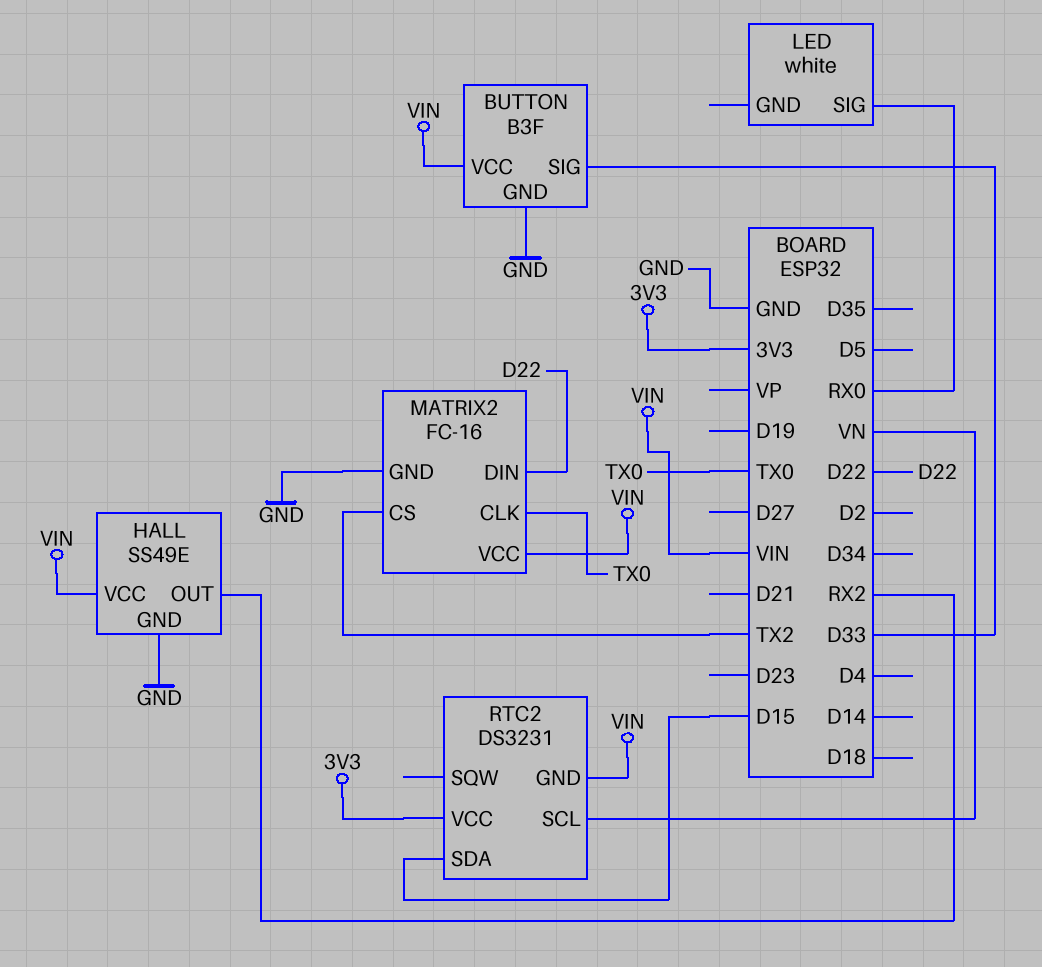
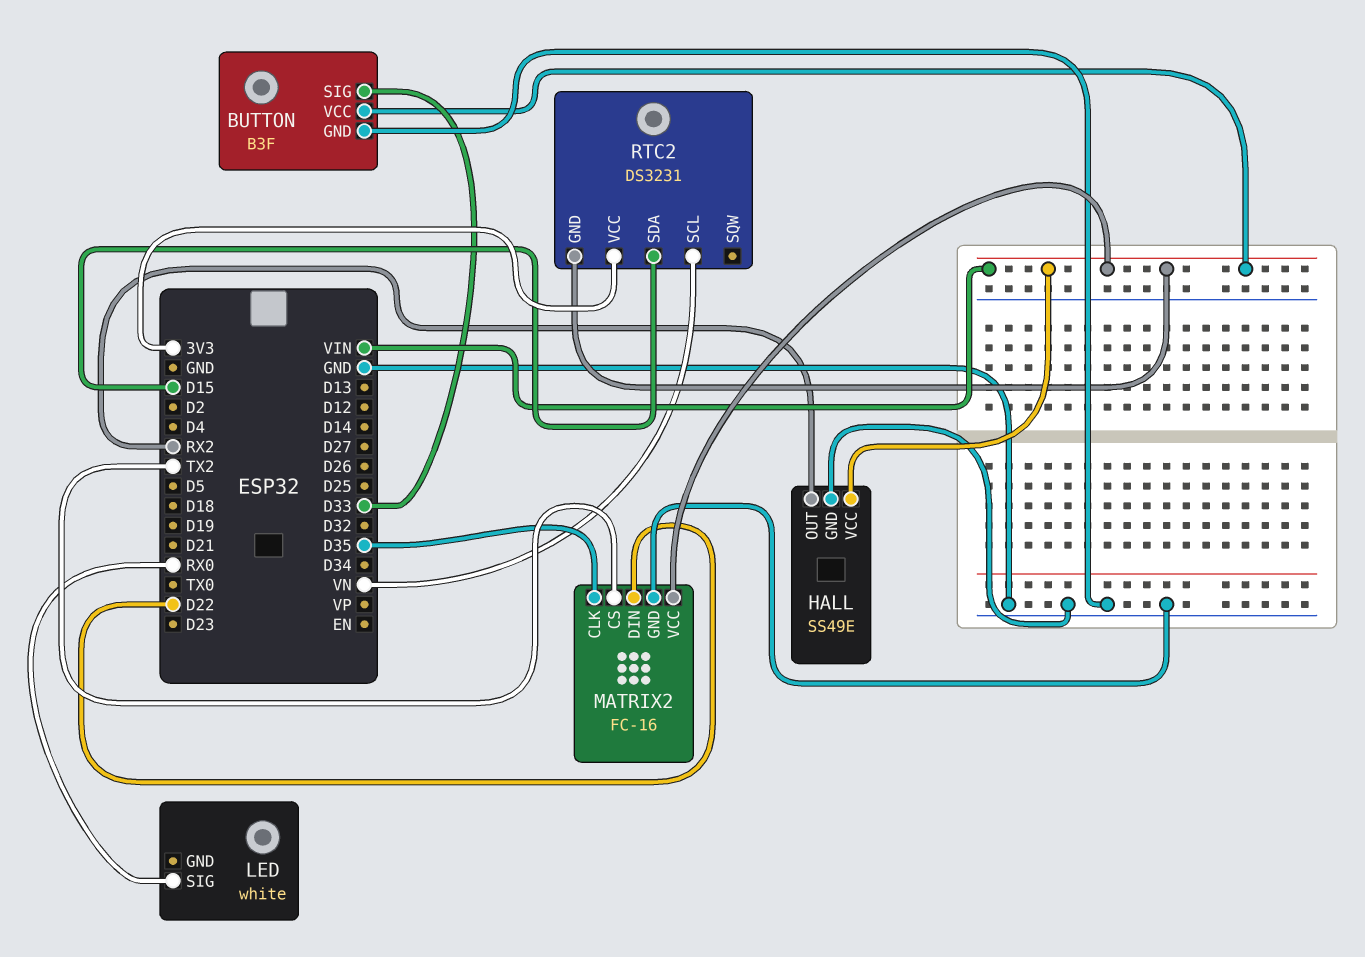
MATRIX2 pin CLK: TX0 -> D35

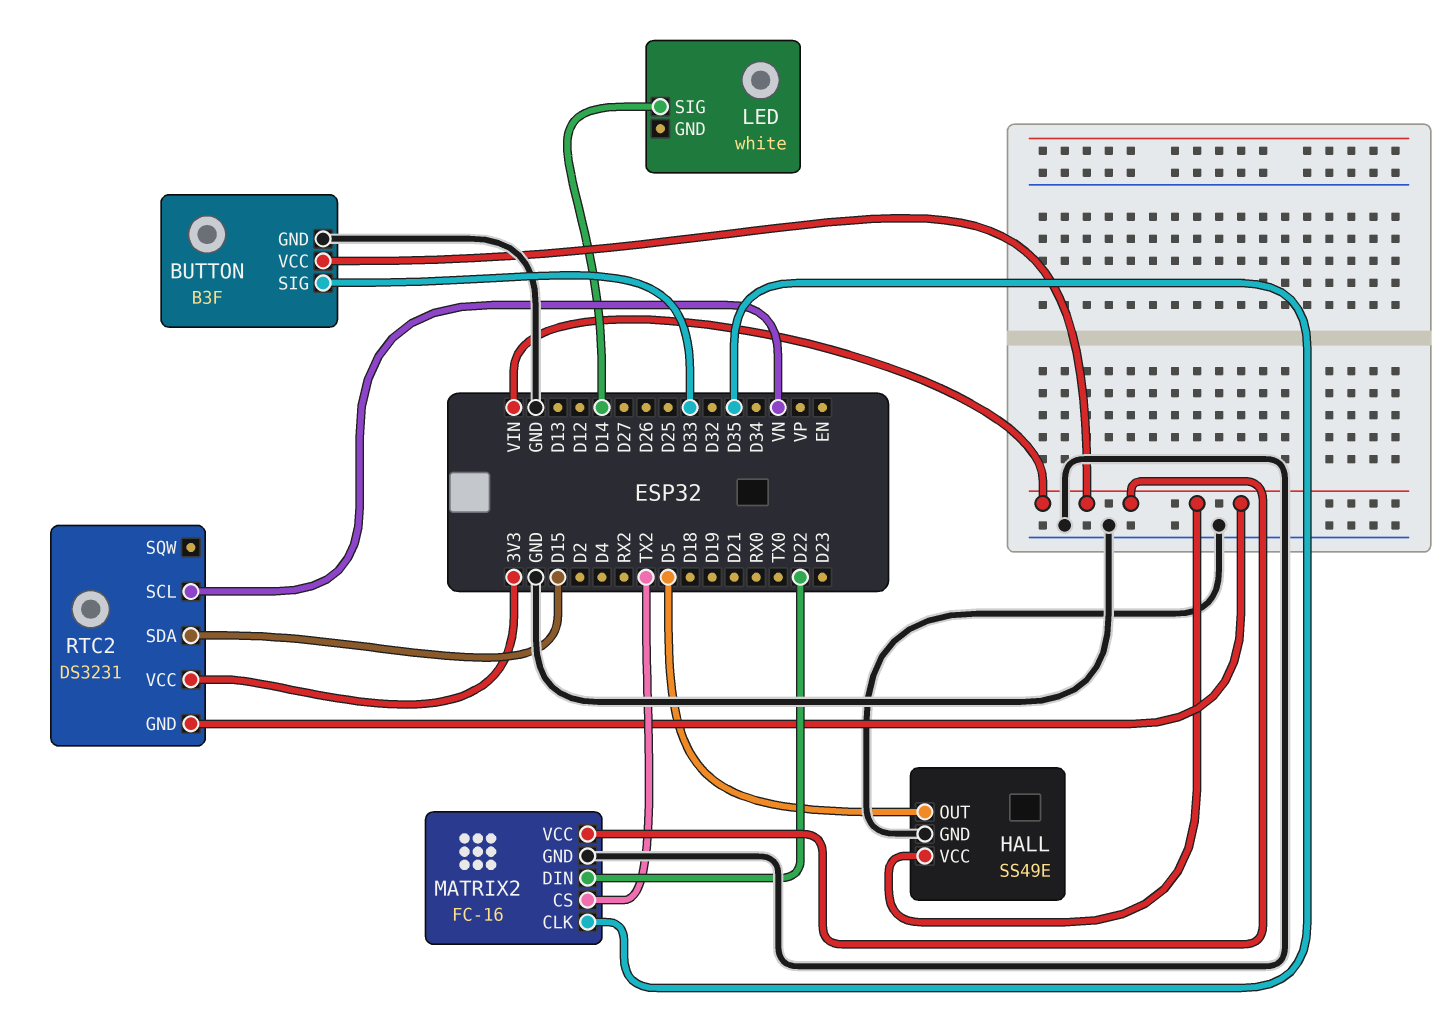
HALL pin OUT: RX2 -> D5
LED pin SIG: RX0 -> D14

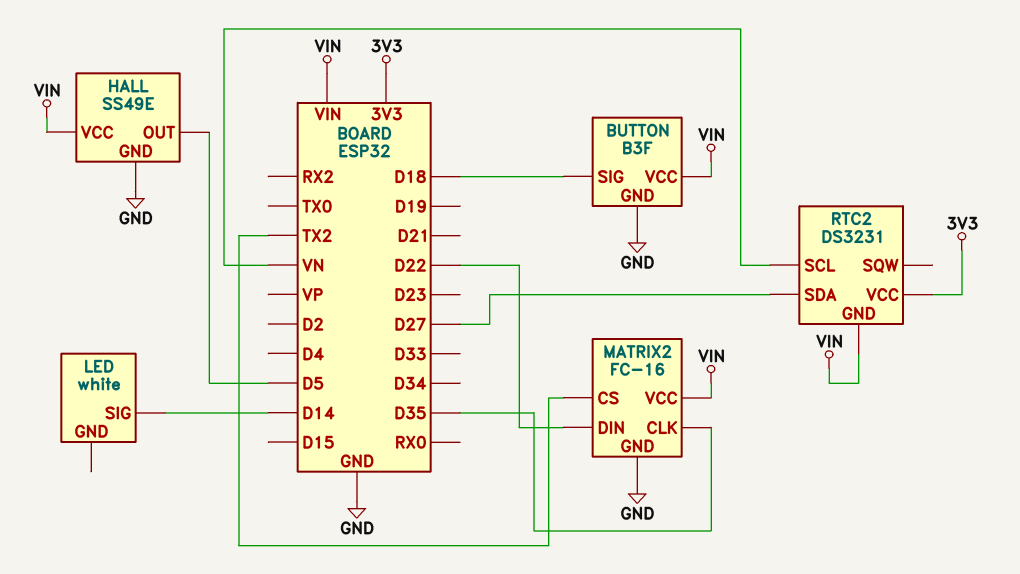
BUTTON pin SIG: D33 -> D18
RTC2 pin SDA: D15 -> D27

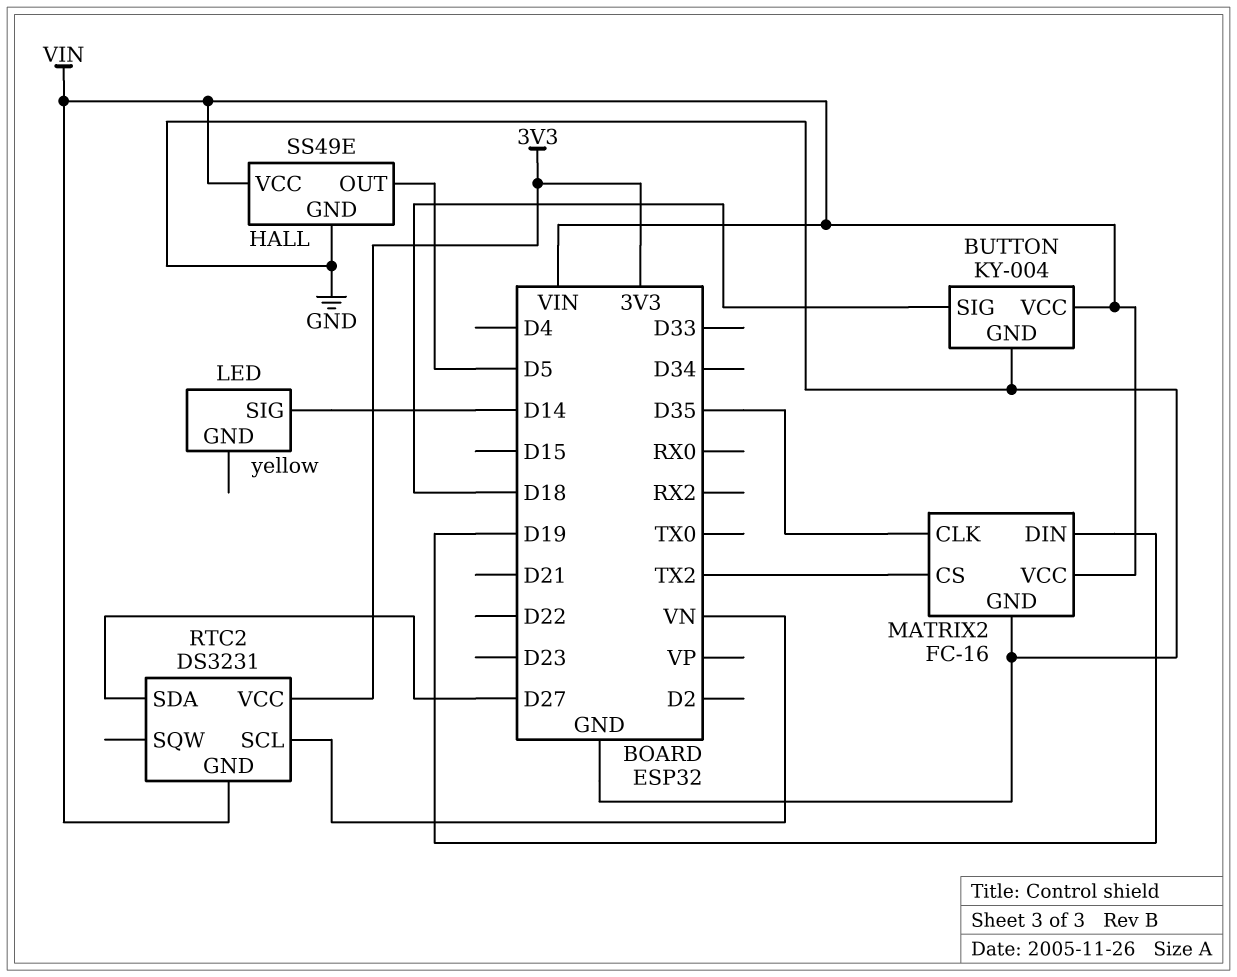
BUTTON: B3F -> KY-004
LED: white -> yellow
MATRIX2 pin DIN: D22 -> D19

